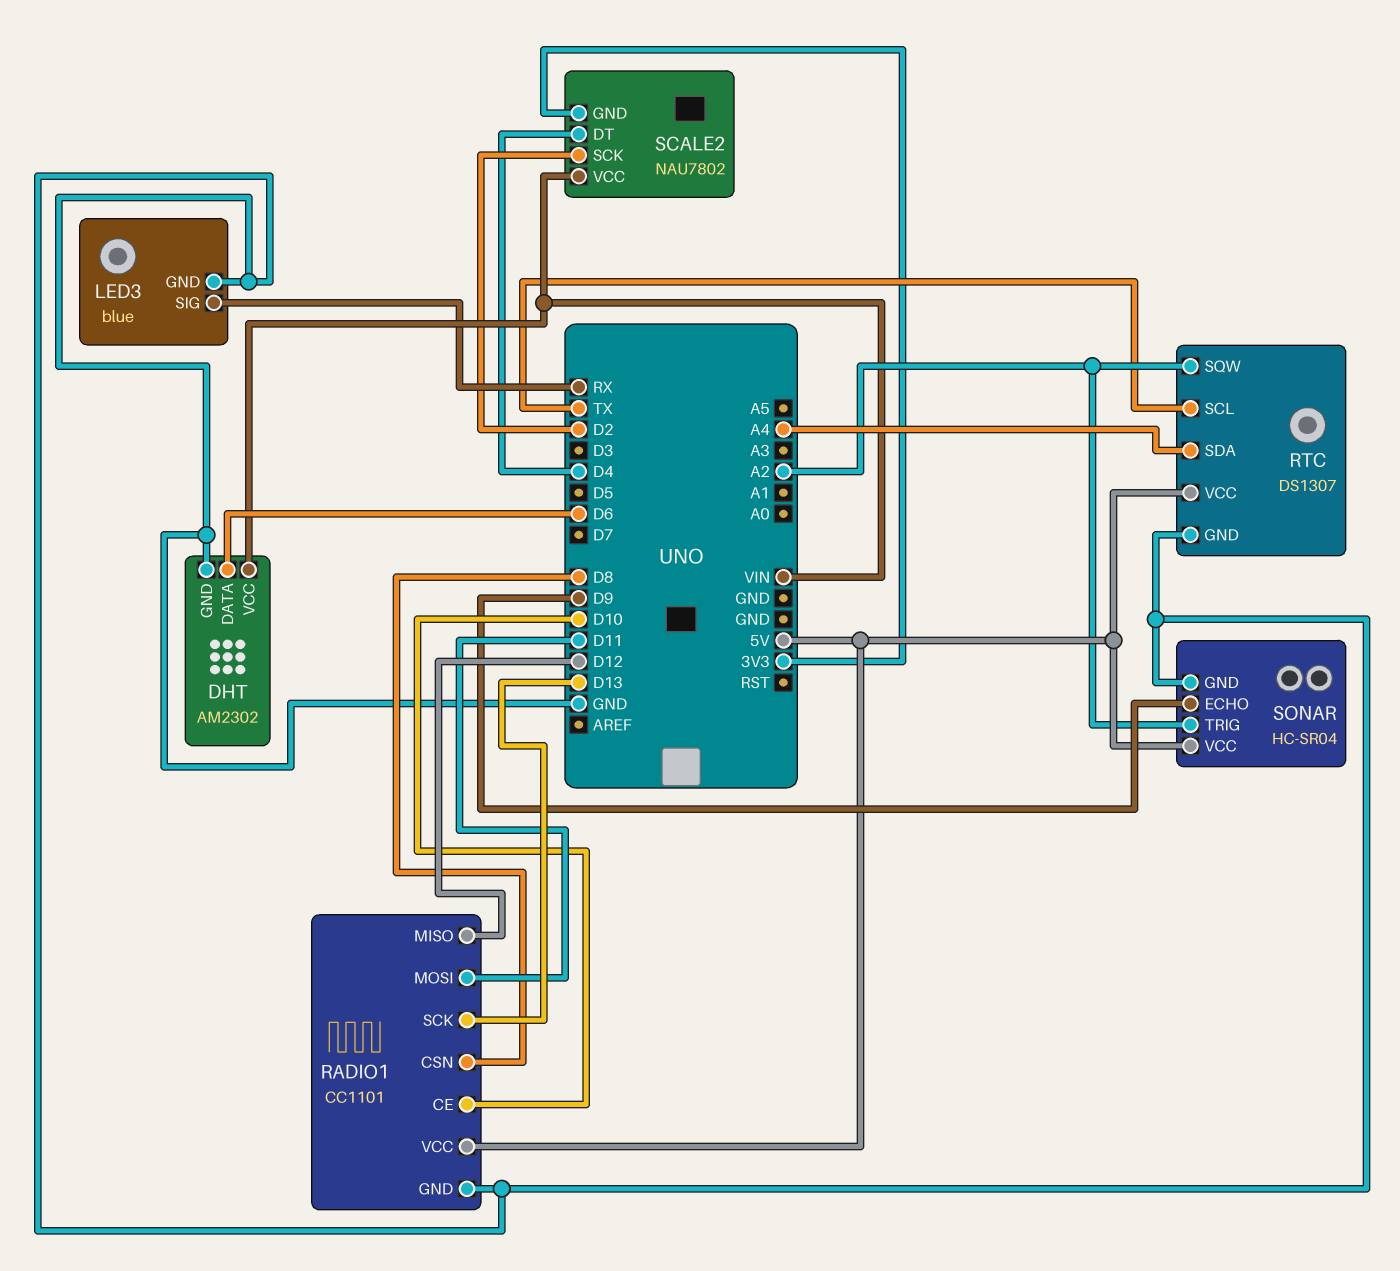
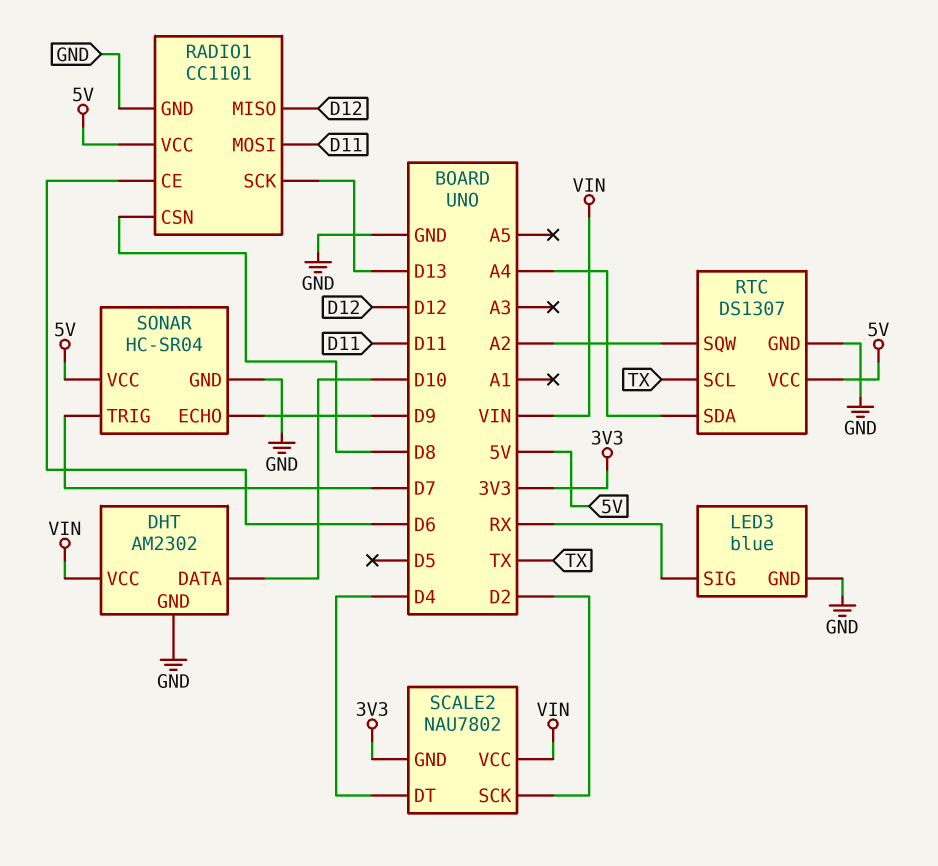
DHT pin DATA: D6 -> D10
RADIO1 pin CE: D10 -> D6
SONAR pin TRIG: A2 -> D7

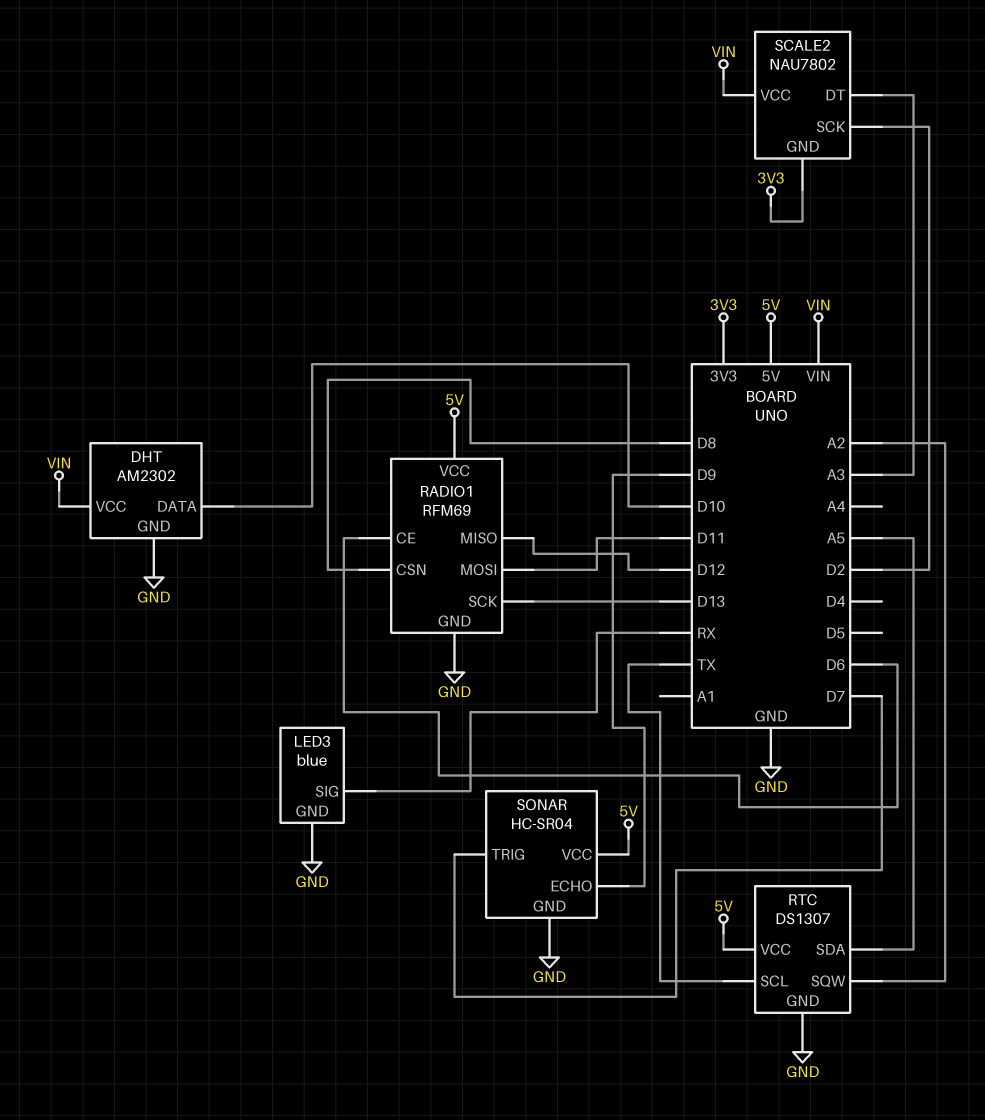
RADIO1: CC1101 -> RFM69
RTC pin SDA: A4 -> A5
SCALE2 pin DT: D4 -> A3

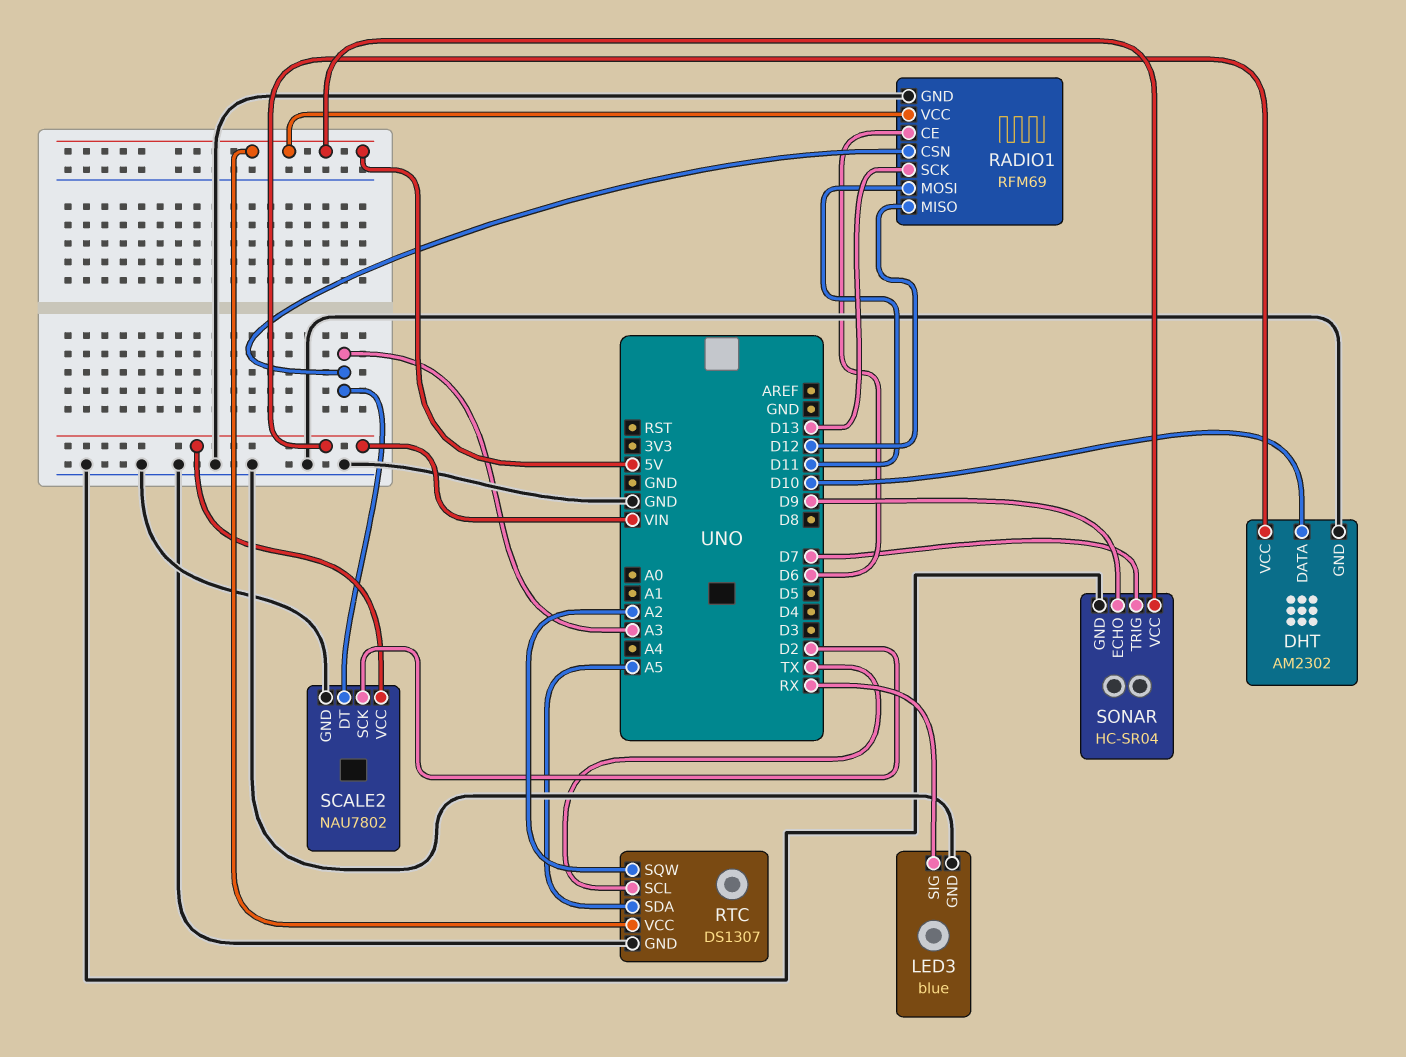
RADIO1 pin CSN: D8 -> A3
SCALE2 pin GND: 3V3 -> GND

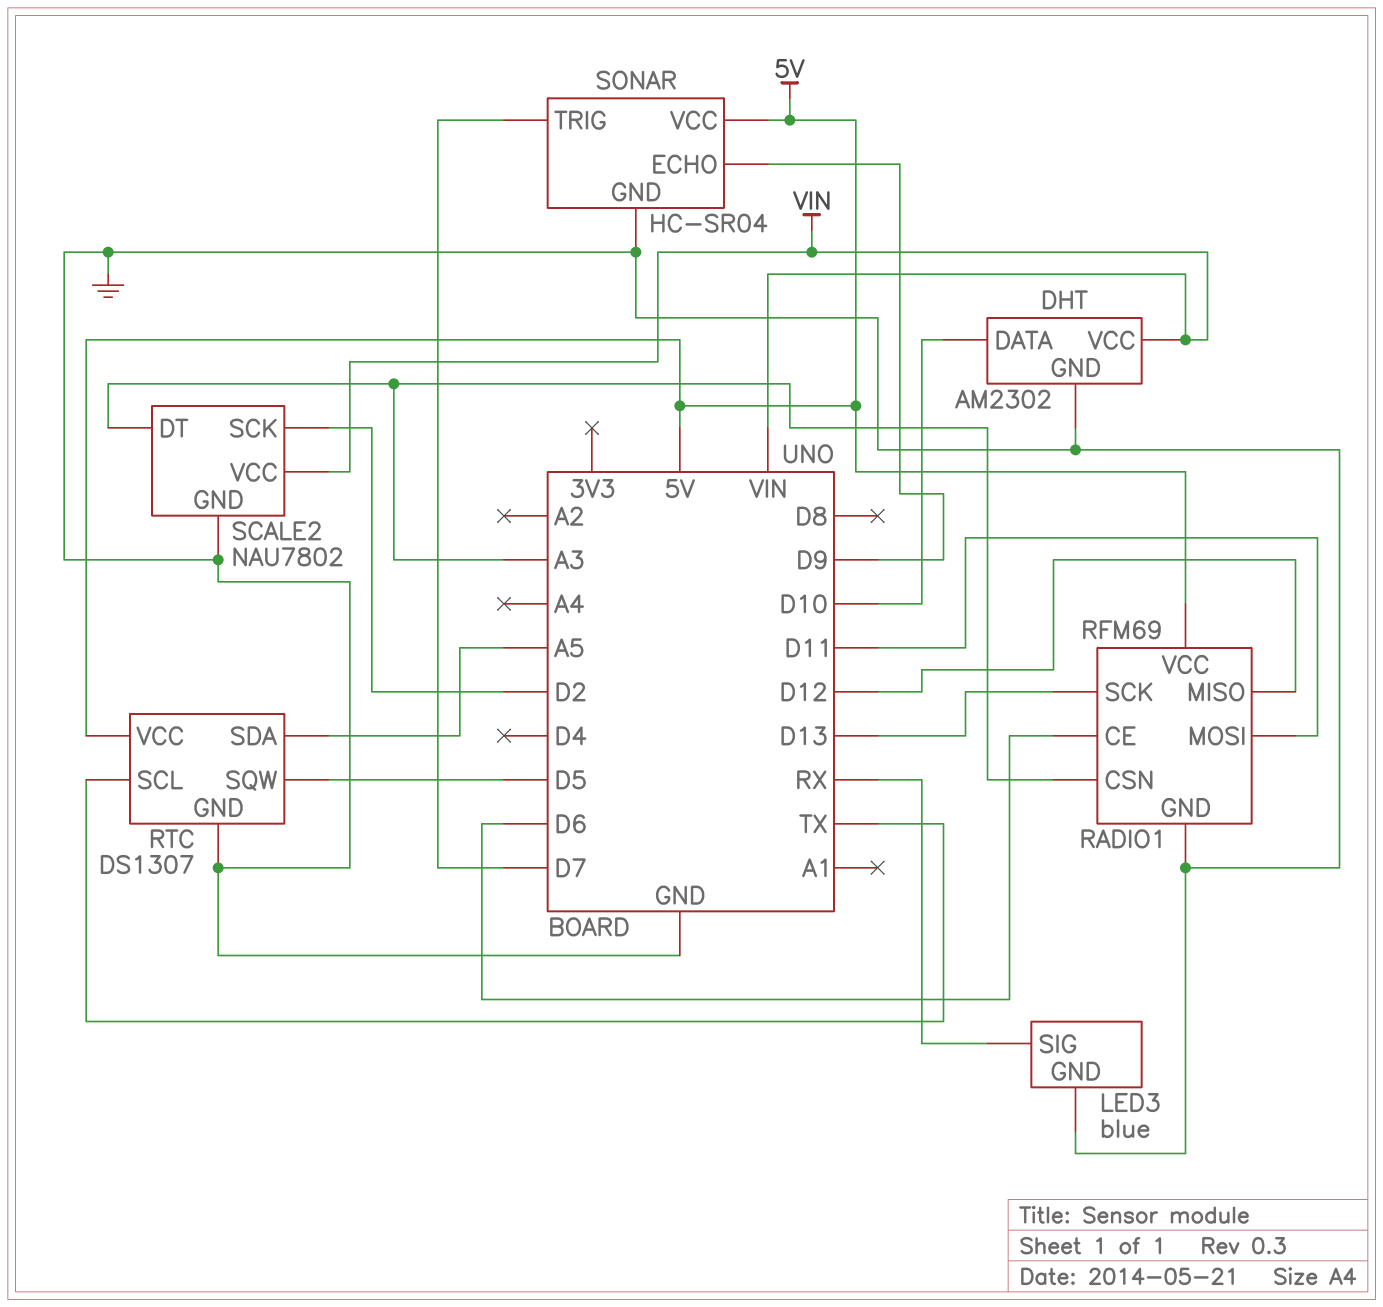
RTC pin SQW: A2 -> D5

